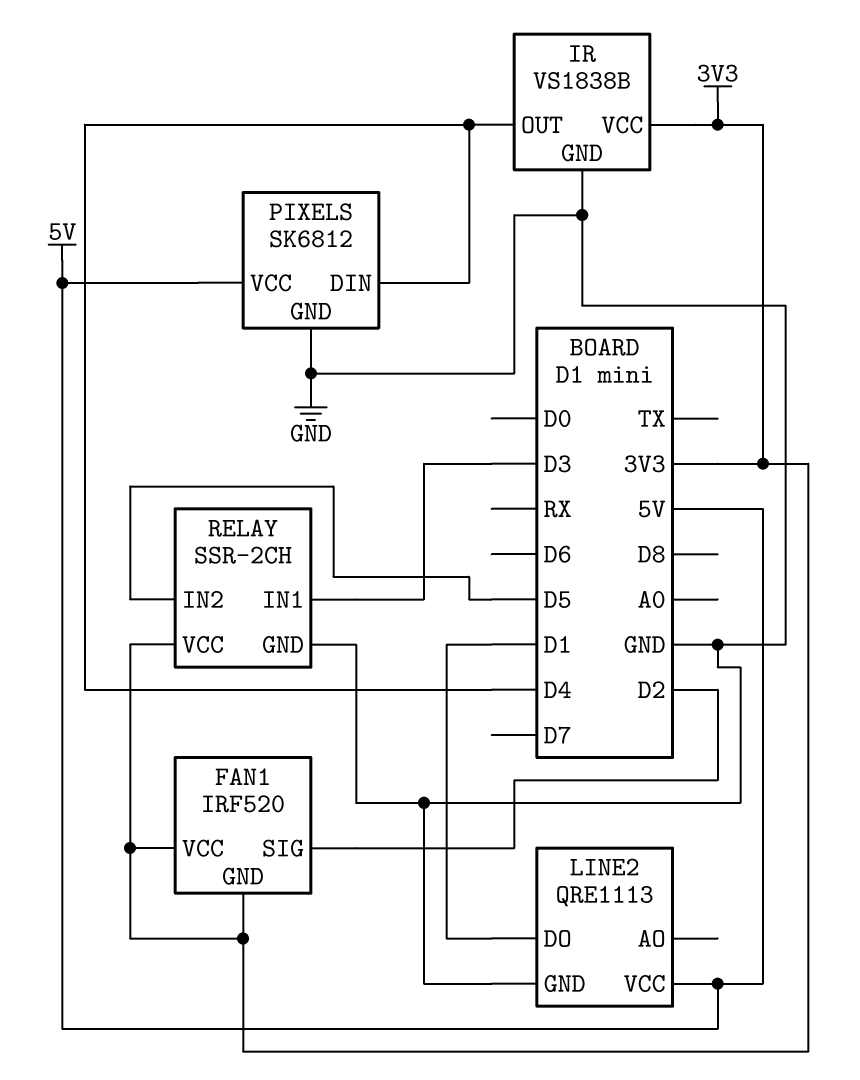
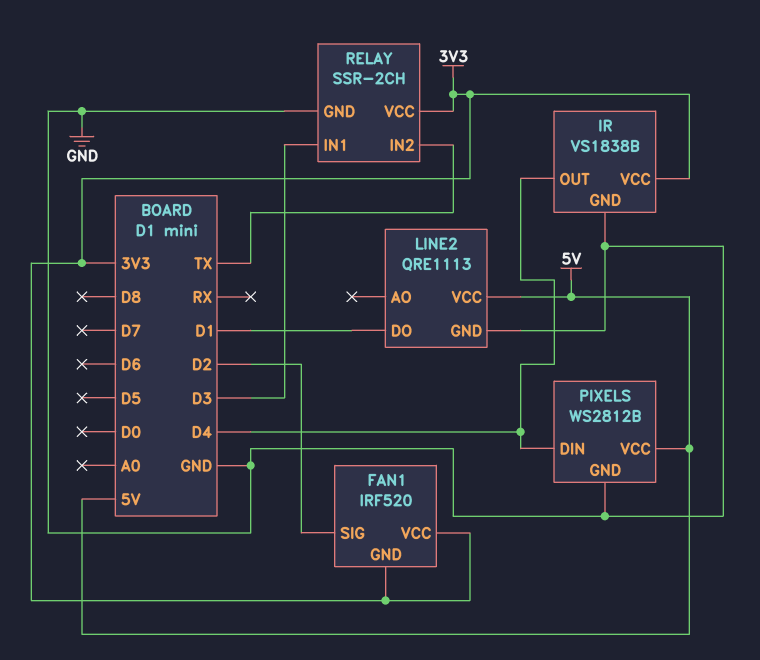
PIXELS: SK6812 -> WS2812B
RELAY pin IN2: D5 -> TX

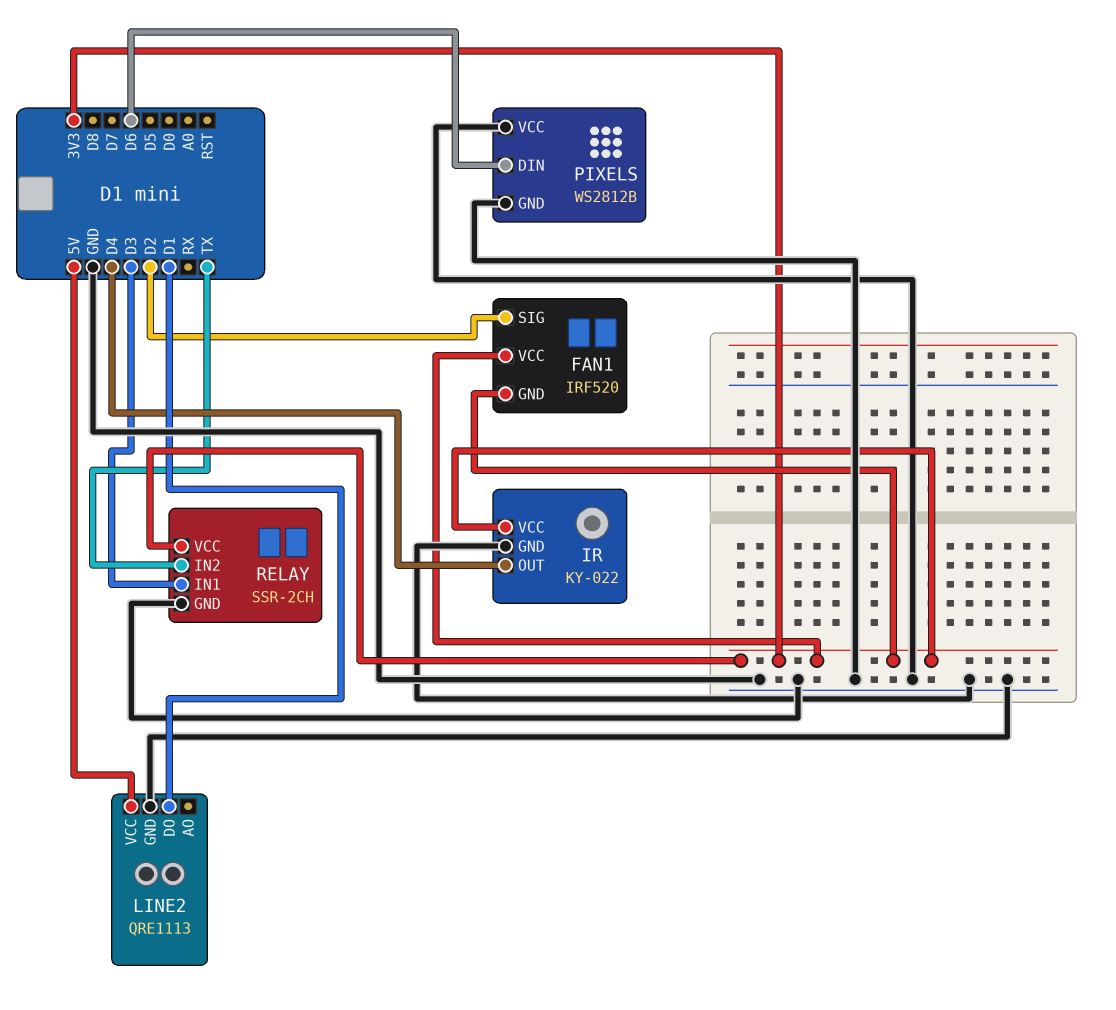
IR: VS1838B -> KY-022
PIXELS pin DIN: D4 -> D6
PIXELS pin VCC: 5V -> GND

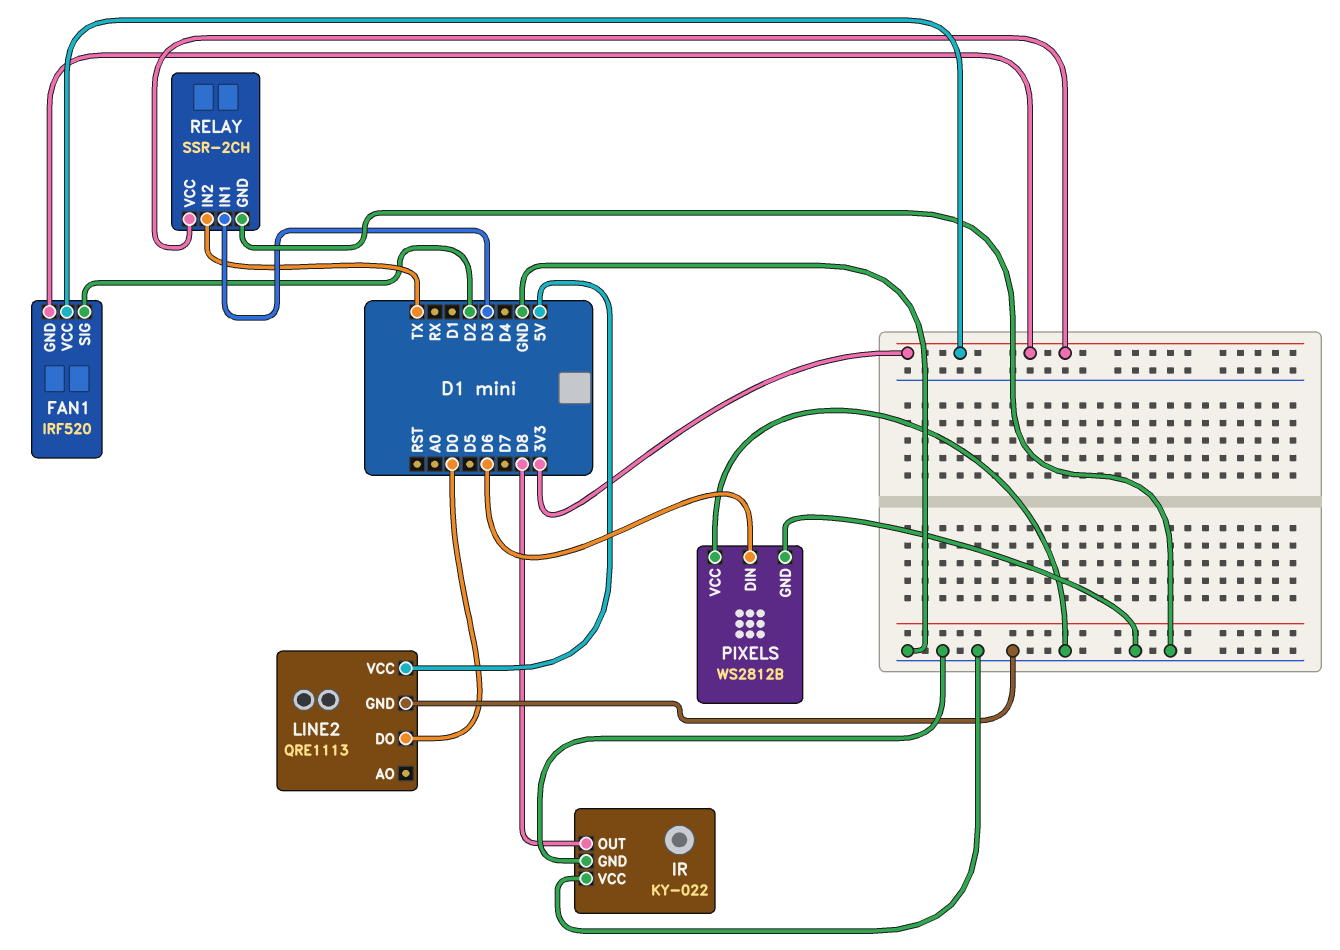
IR pin OUT: D4 -> D8
IR pin VCC: 3V3 -> GND
LINE2 pin DO: D1 -> D0

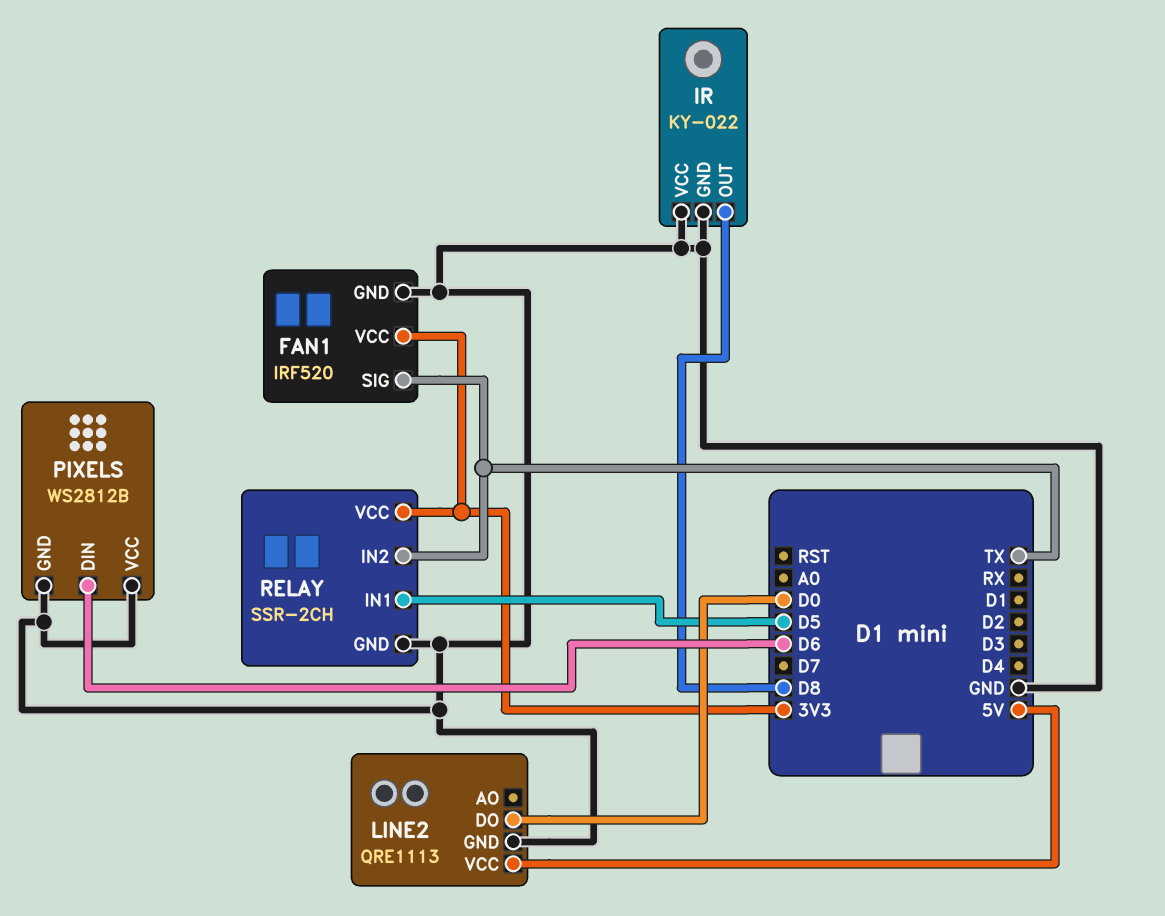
FAN1 pin GND: 3V3 -> GND
FAN1 pin SIG: D2 -> TX
RELAY pin IN1: D3 -> D5

